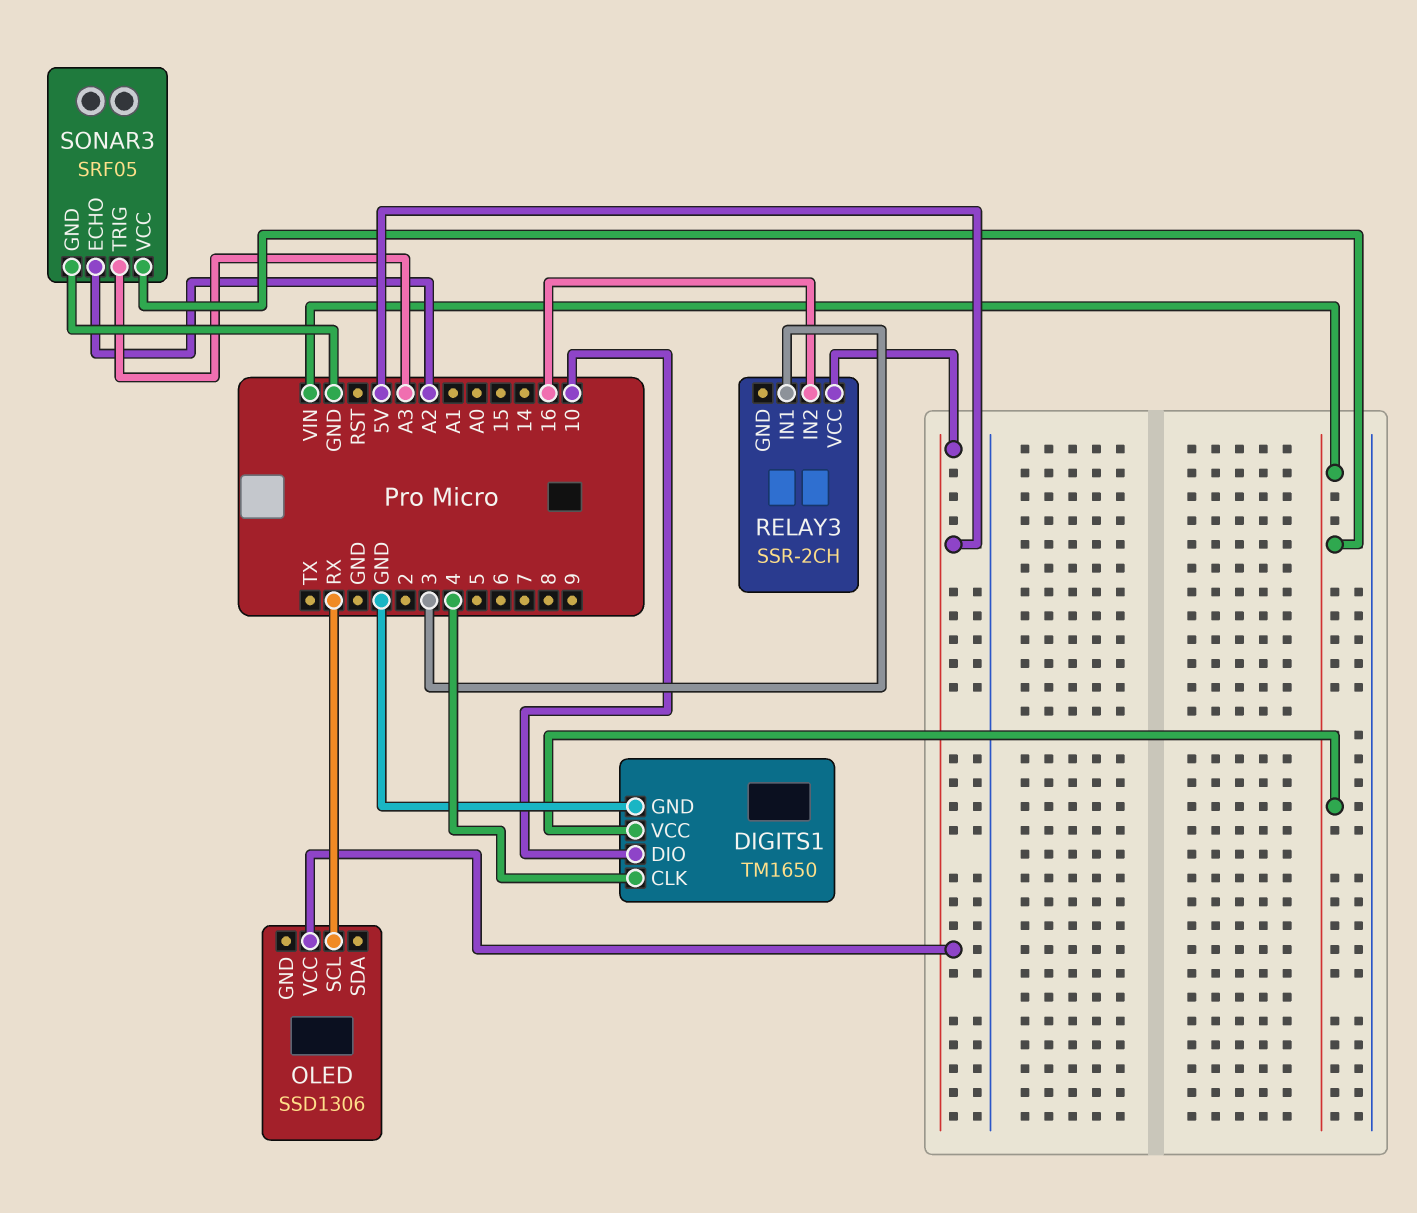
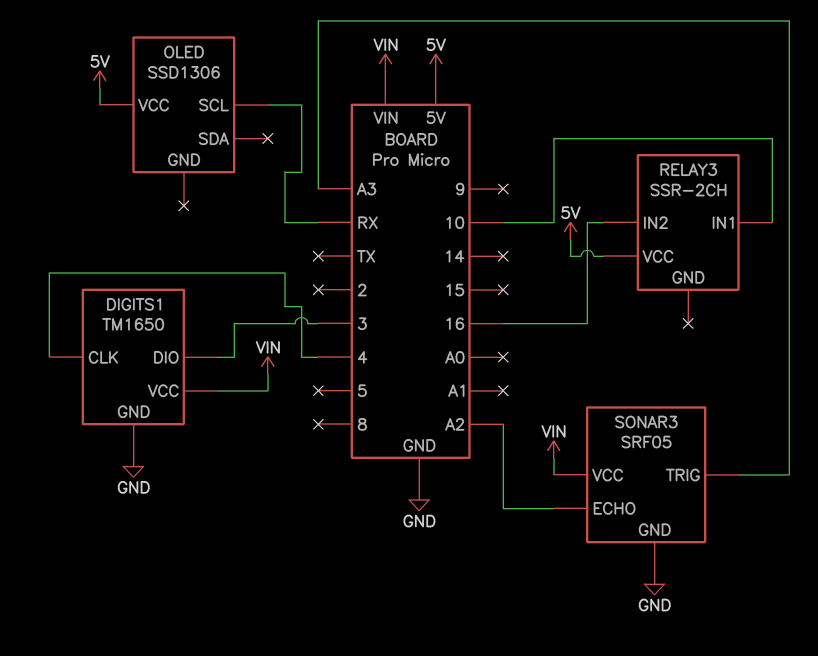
DIGITS1 pin DIO: 10 -> 3
RELAY3 pin IN1: 3 -> 10

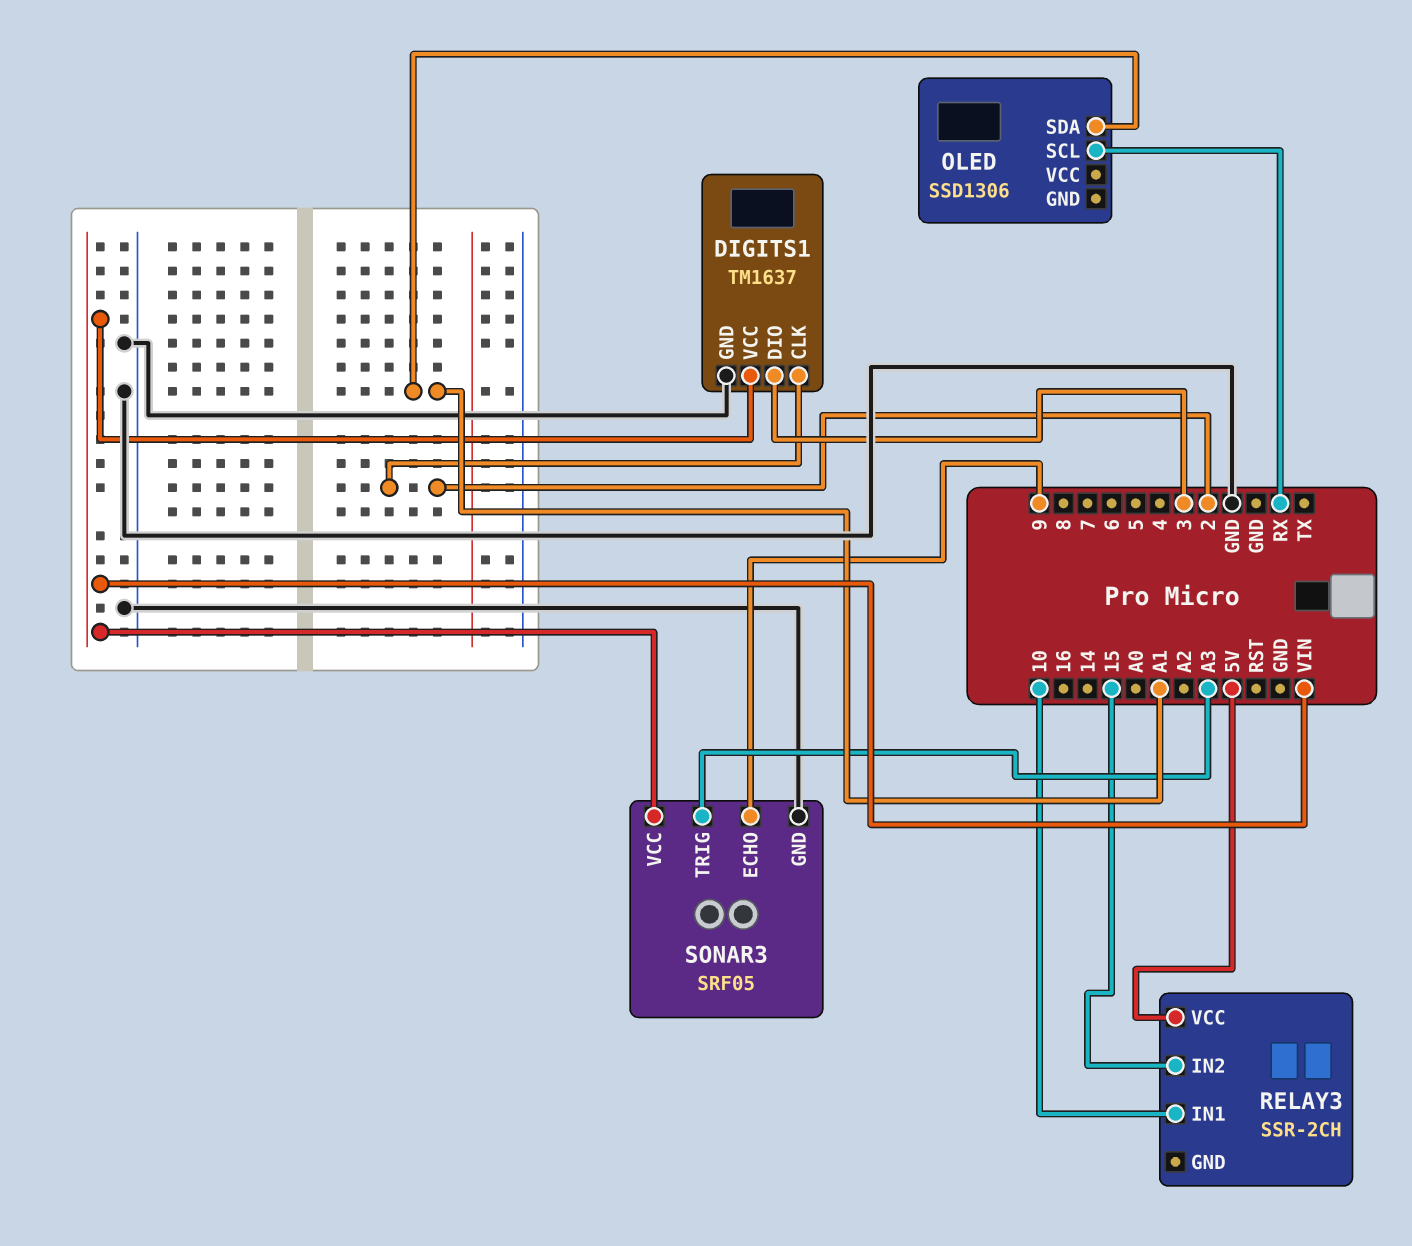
DIGITS1: TM1650 -> TM1637
DIGITS1 pin CLK: 4 -> 2
OLED pin SDA: none -> A1
OLED pin VCC: 5V -> none
RELAY3 pin IN2: 16 -> 15
SONAR3 pin ECHO: A2 -> 9

